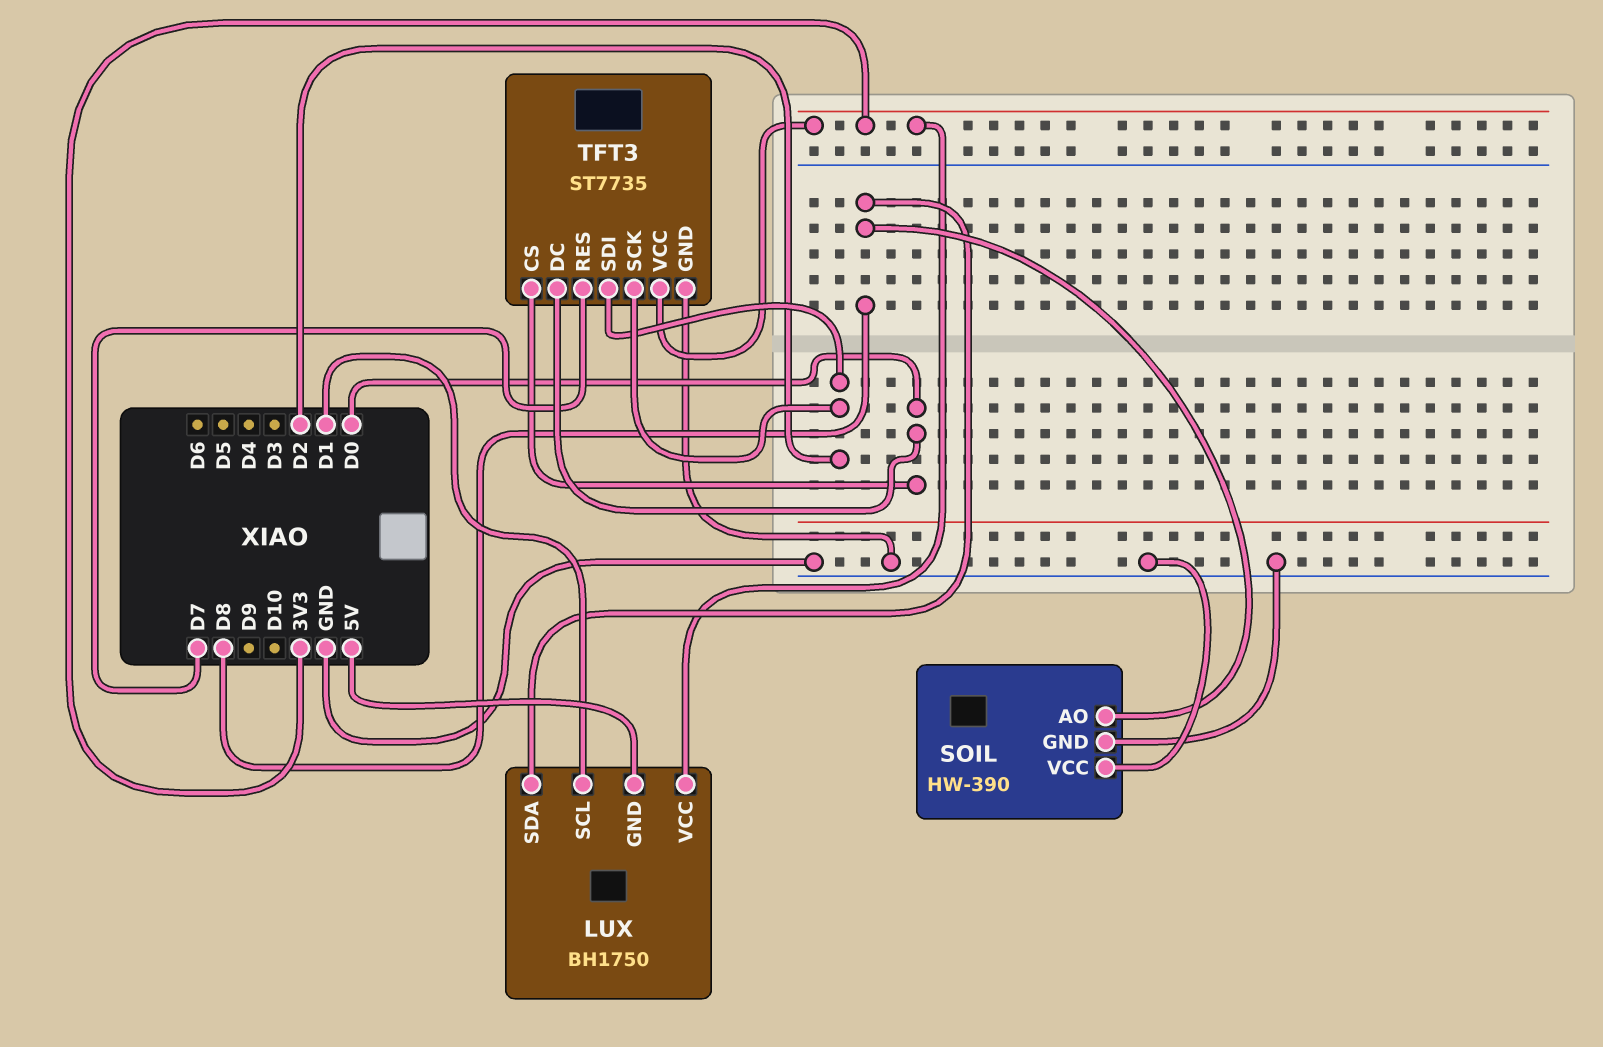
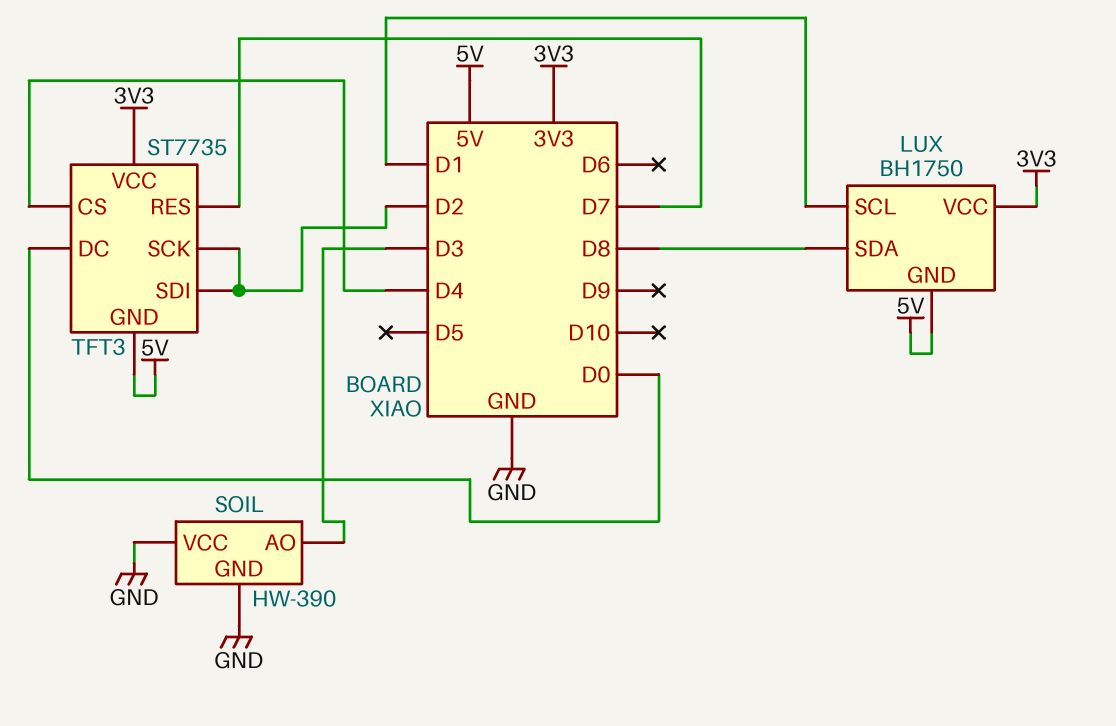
SOIL pin AO: D8 -> D3
TFT3 pin CS: D0 -> D4
TFT3 pin GND: GND -> 5V

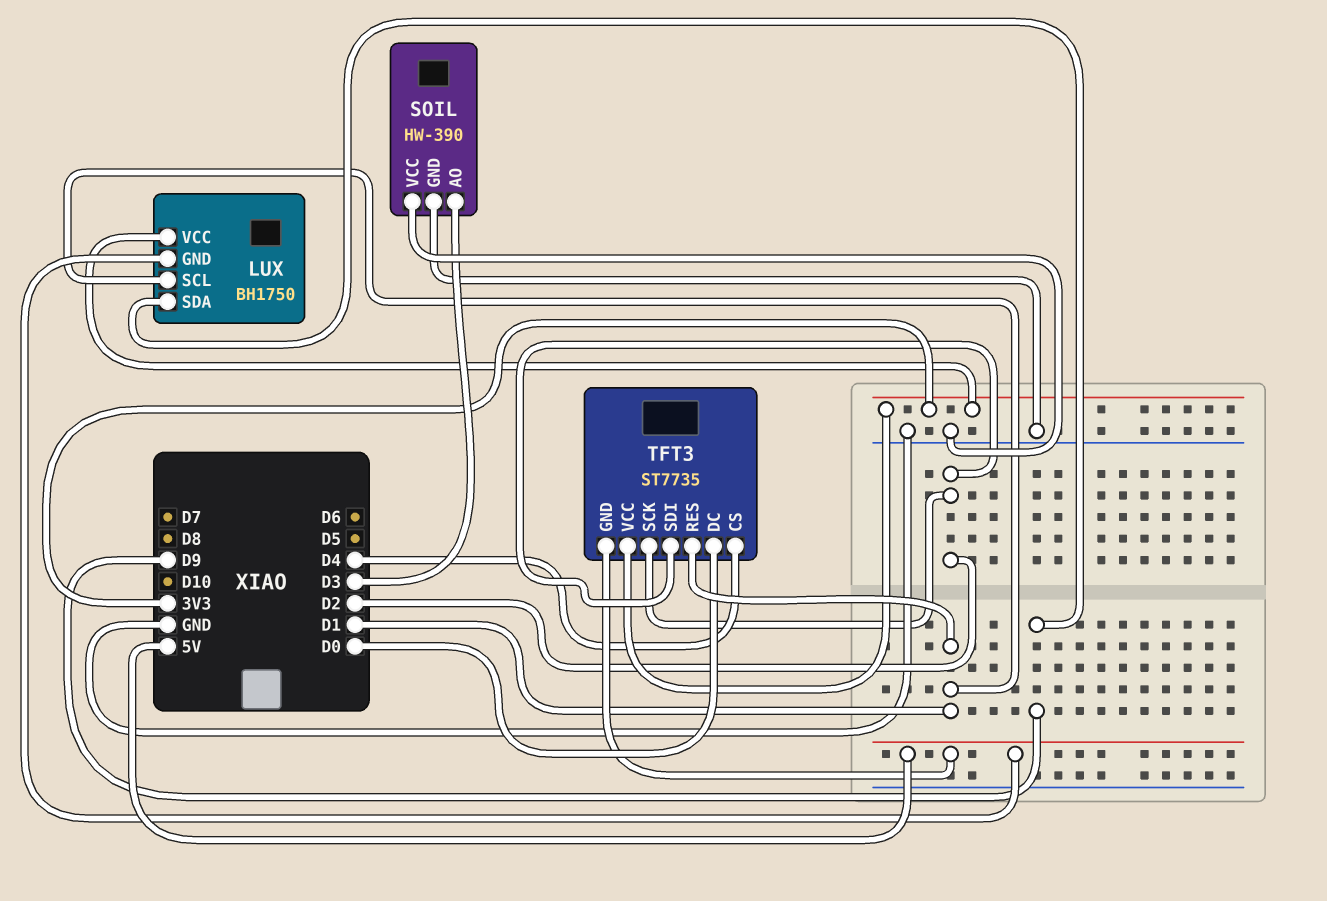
LUX pin SDA: D8 -> D9
TFT3 pin RES: D7 -> D1

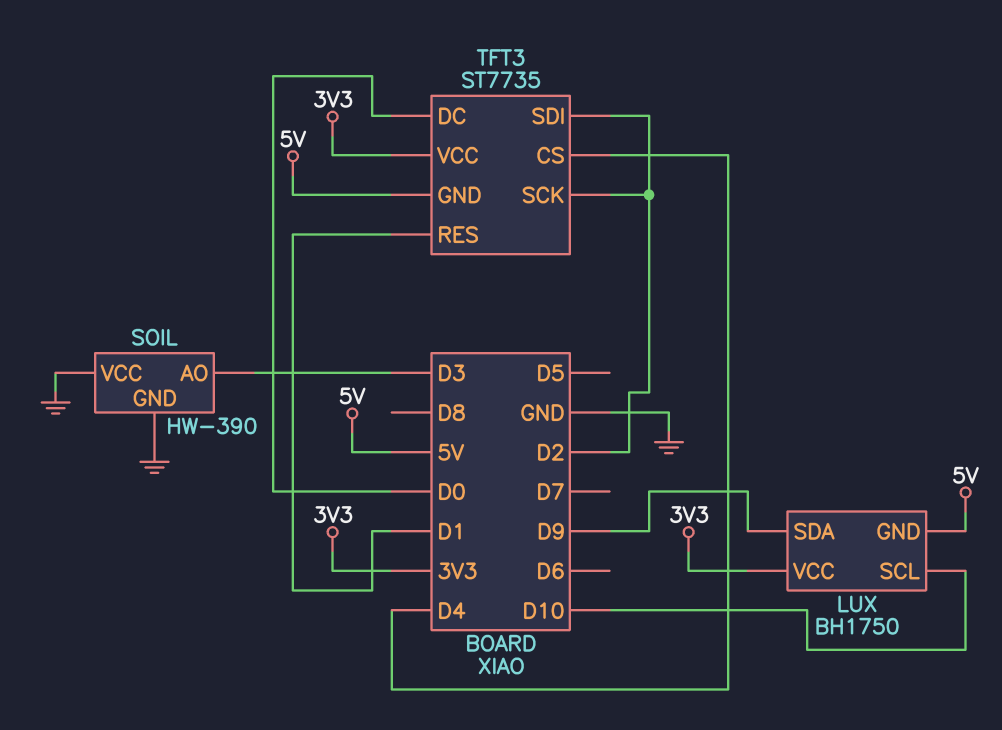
LUX pin SCL: D1 -> D10

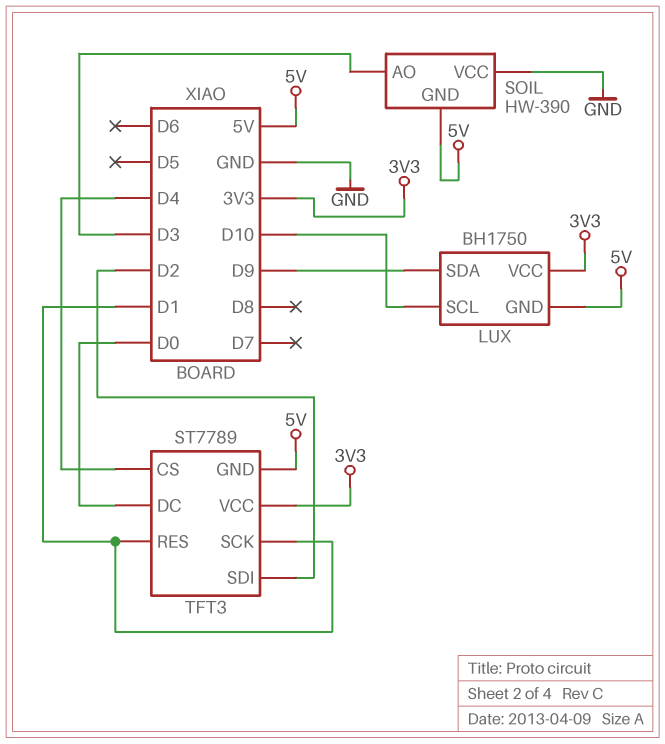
SOIL pin GND: GND -> 5V
TFT3: ST7735 -> ST7789
TFT3 pin SCK: D2 -> D1

